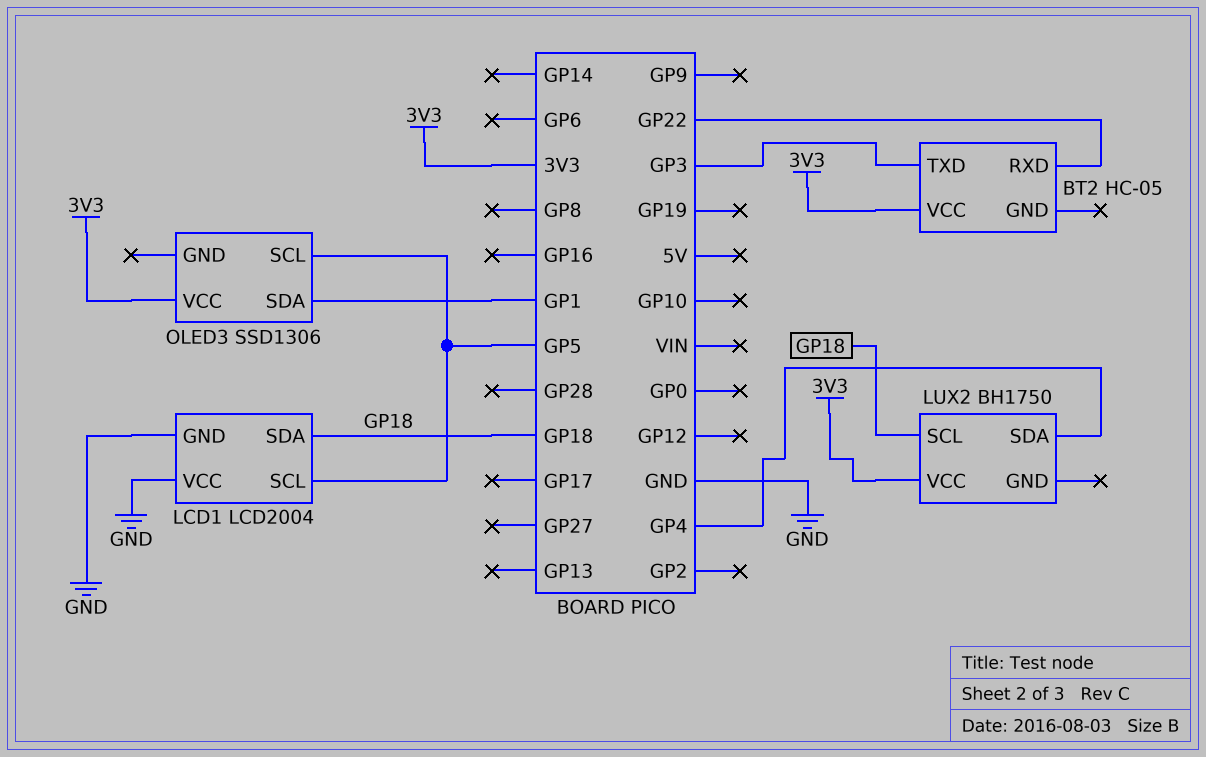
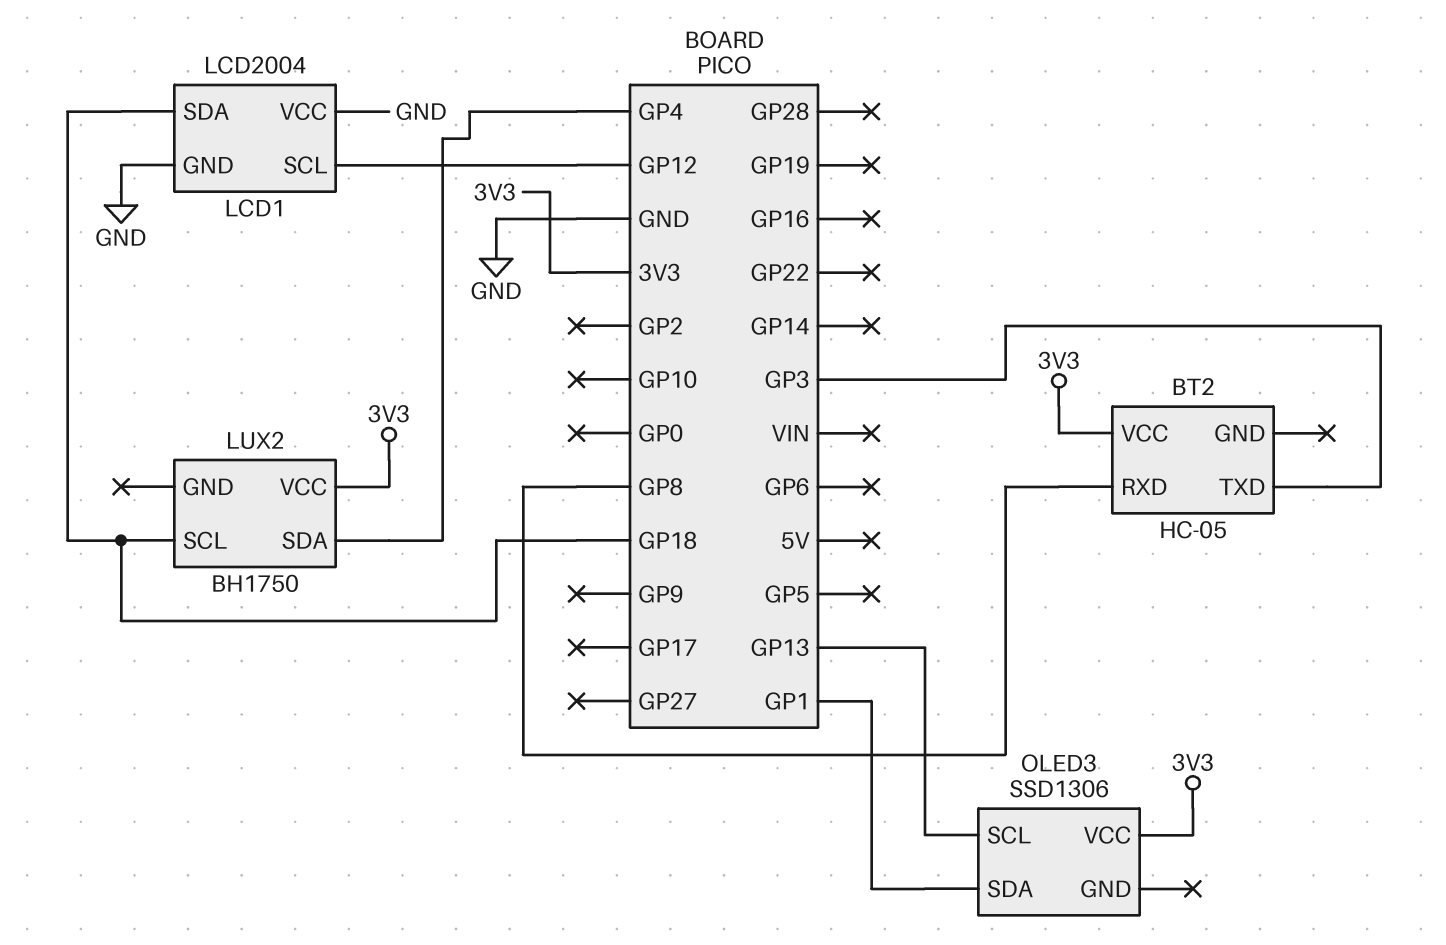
BT2 pin RXD: GP22 -> GP8
LCD1 pin SCL: GP5 -> GP12
OLED3 pin SCL: GP5 -> GP13

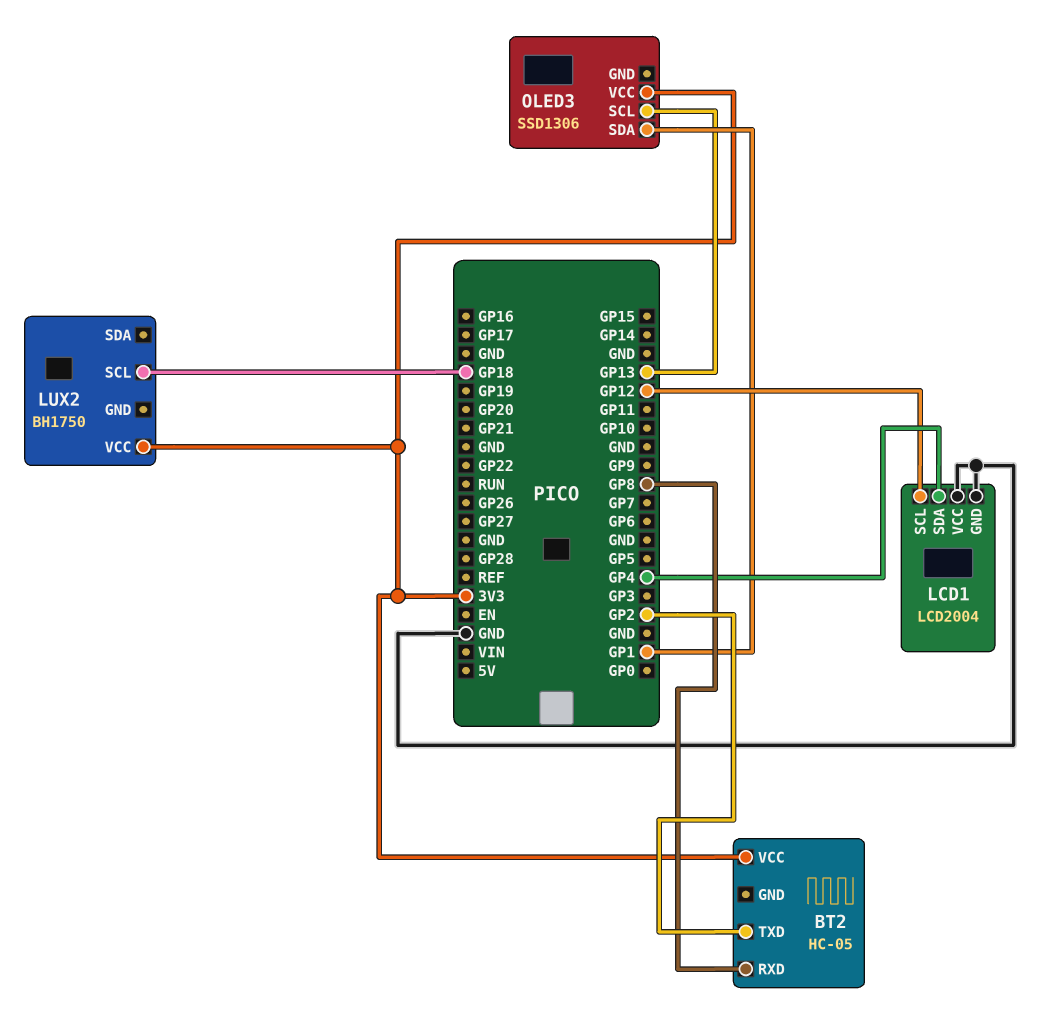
BT2 pin TXD: GP3 -> GP2
LCD1 pin SDA: GP18 -> GP4
LUX2 pin SDA: GP4 -> none

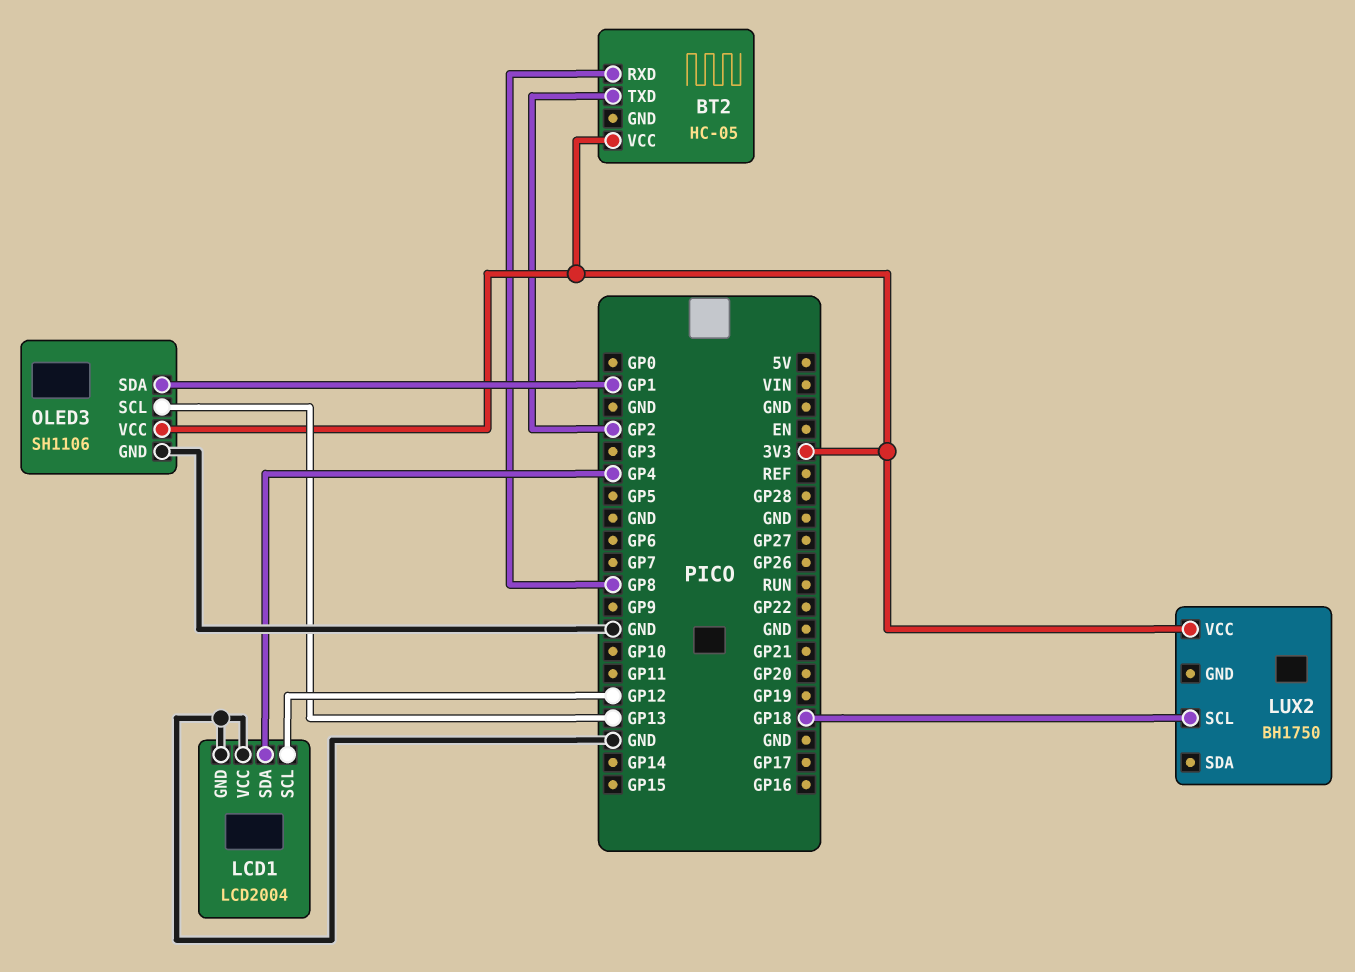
OLED3: SSD1306 -> SH1106
OLED3 pin GND: none -> GND

